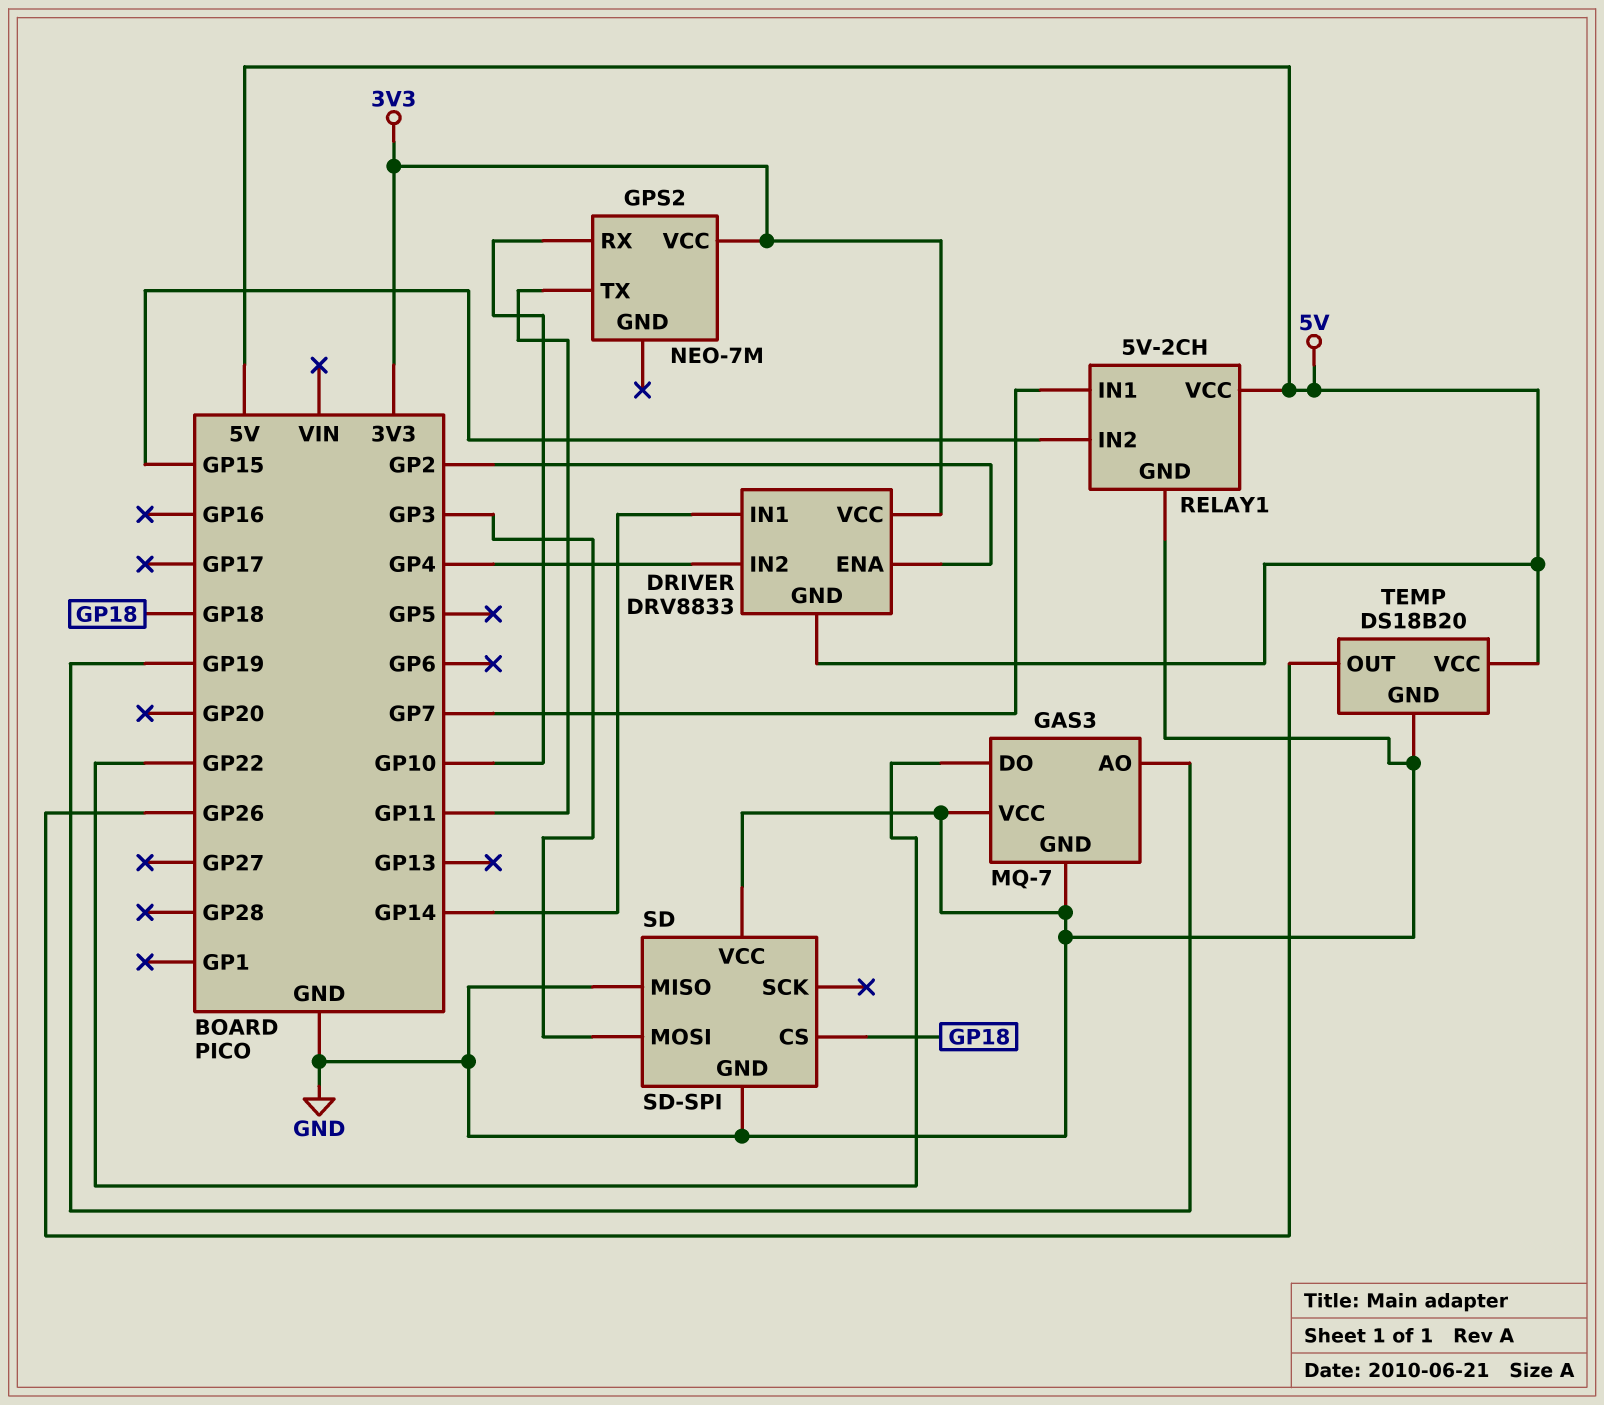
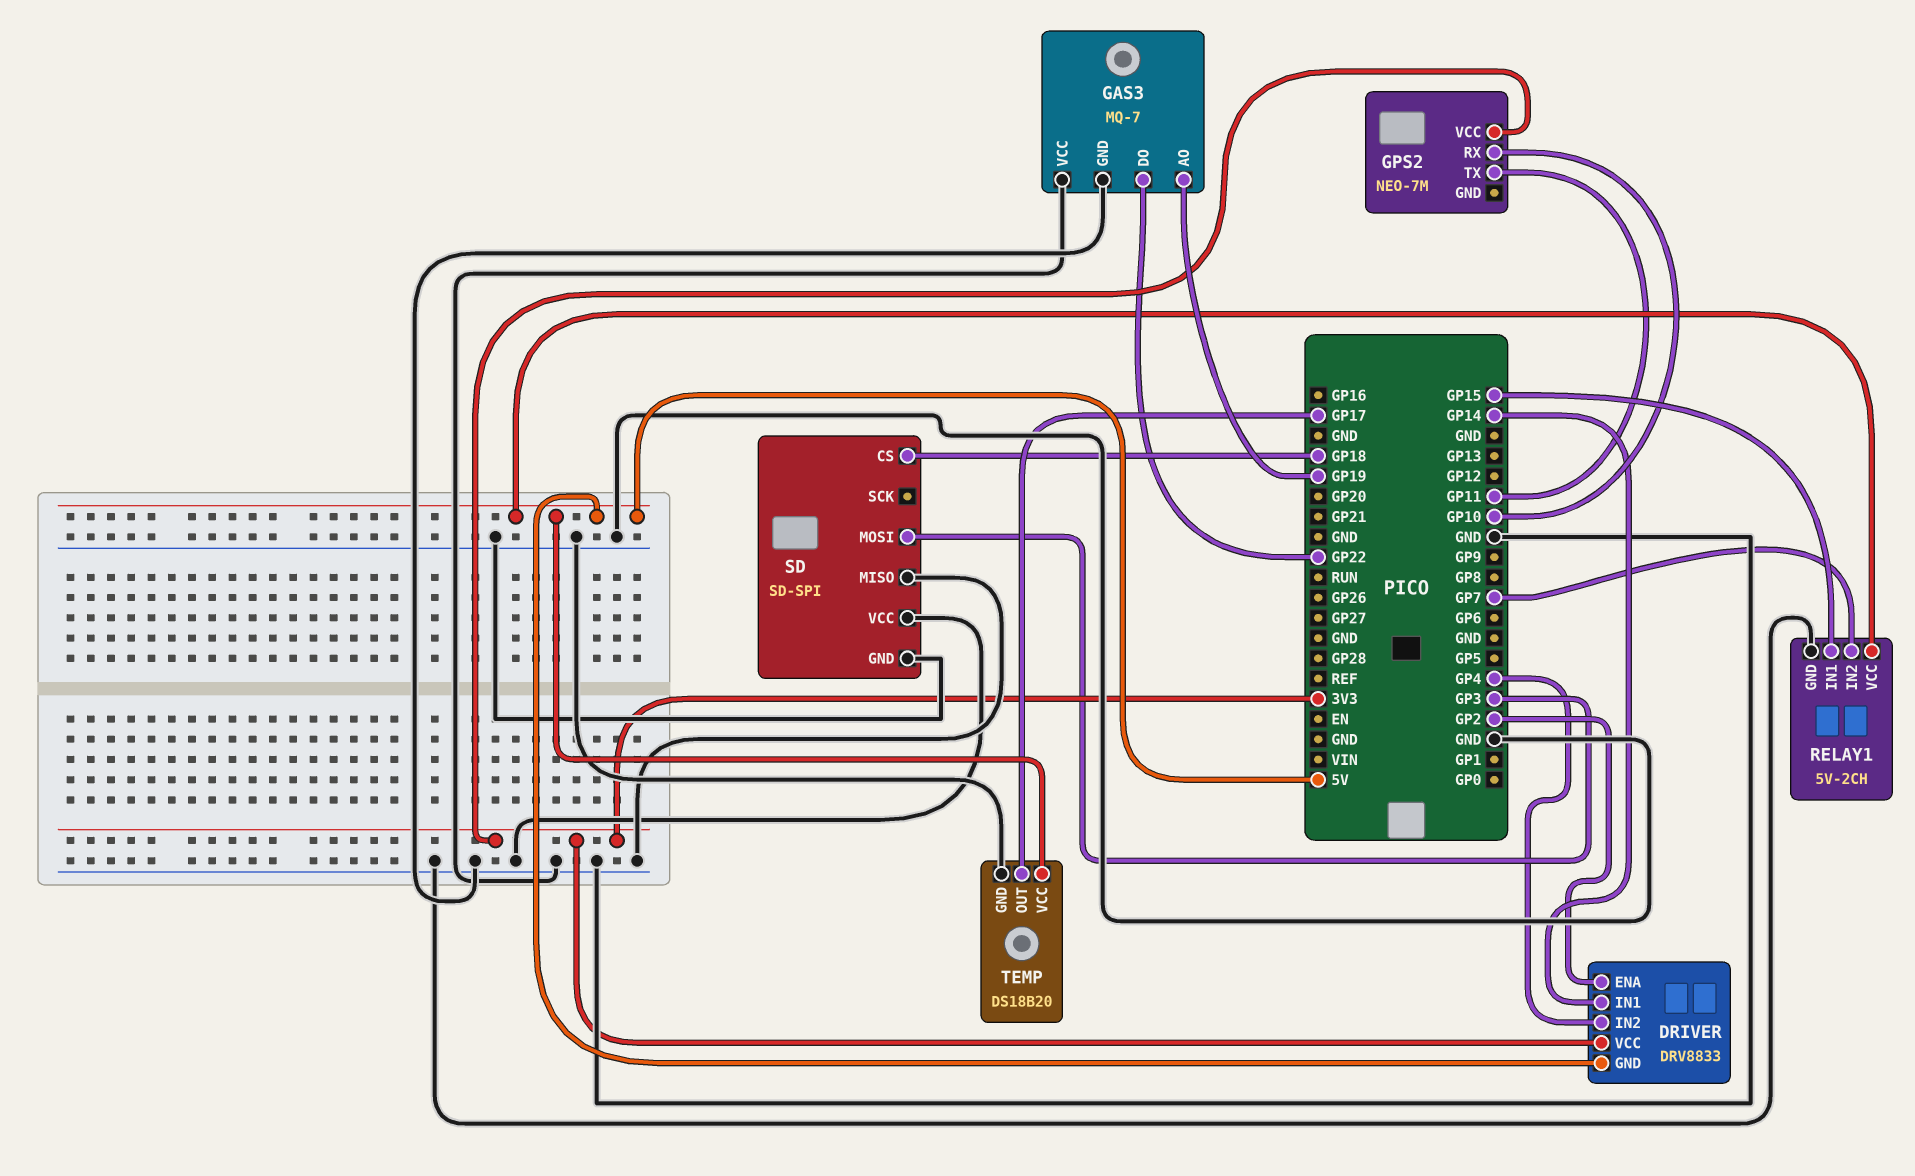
RELAY1 pin IN1: GP7 -> GP15
RELAY1 pin IN2: GP15 -> GP7
TEMP pin OUT: GP26 -> GP17

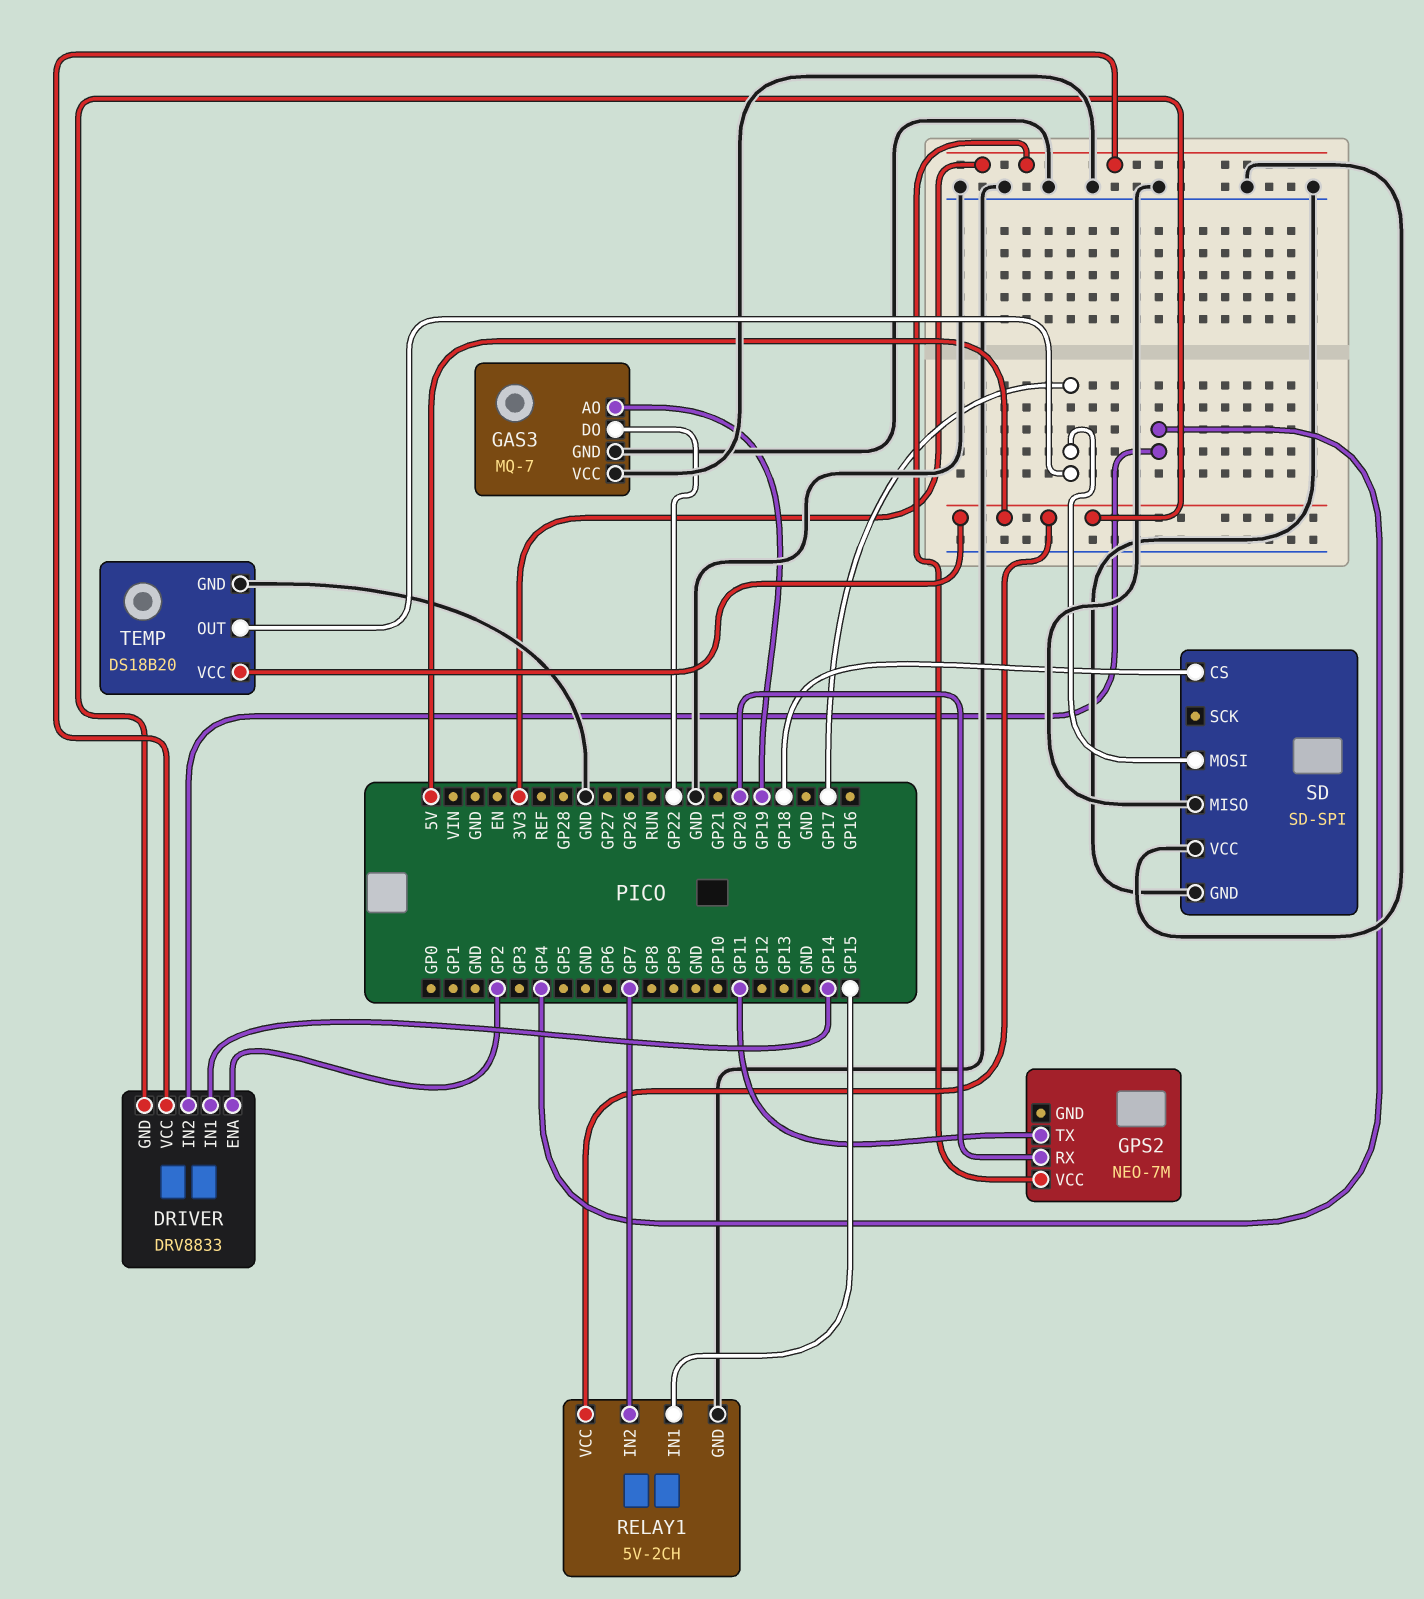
GPS2 pin RX: GP10 -> GP20
SD pin MOSI: GP3 -> GP17

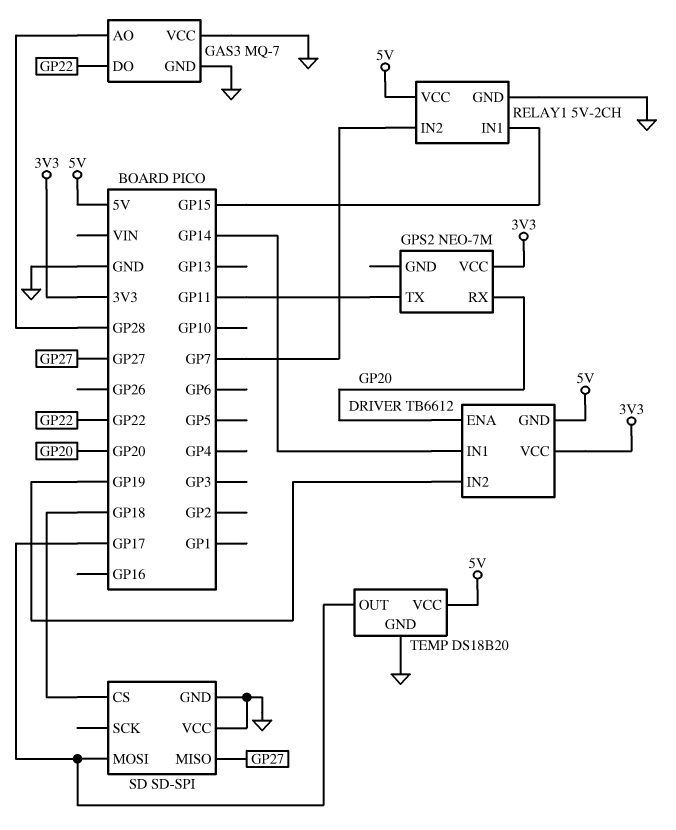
DRIVER: DRV8833 -> TB6612
DRIVER pin ENA: GP2 -> GP20
DRIVER pin IN2: GP4 -> GP19
GAS3 pin AO: GP19 -> GP28
SD pin MISO: GND -> GP27

